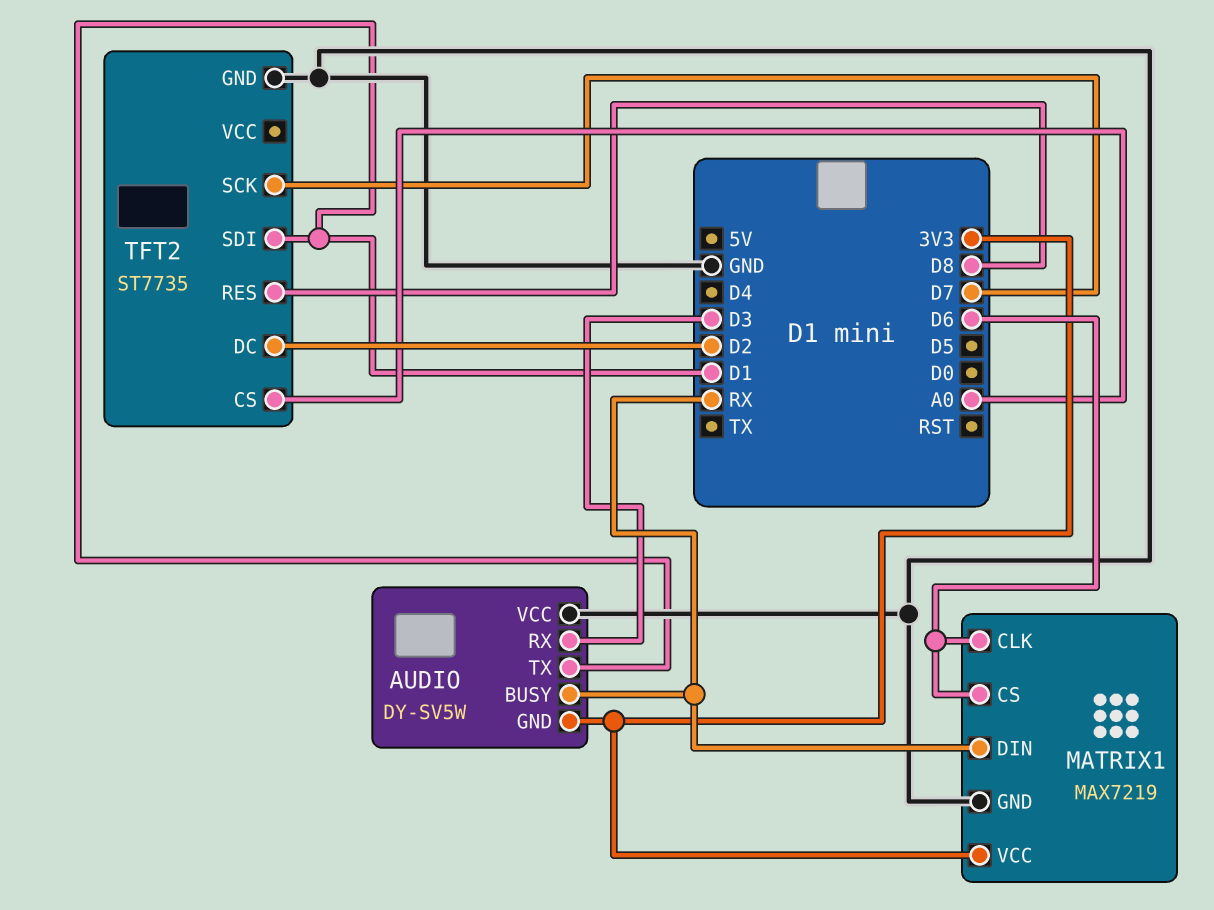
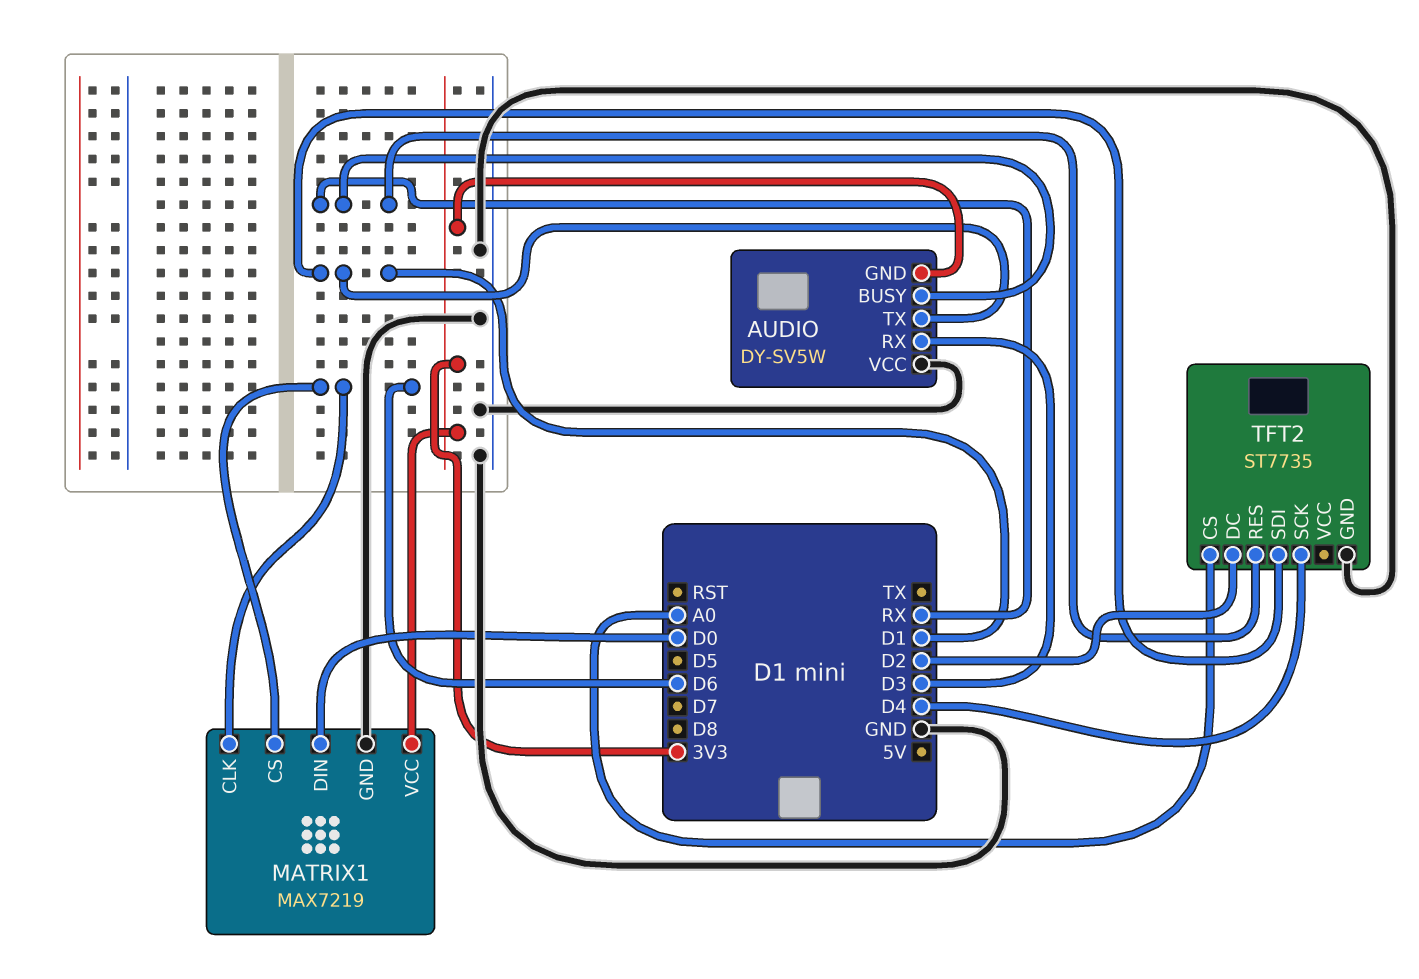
MATRIX1 pin DIN: RX -> D0
TFT2 pin RES: D8 -> RX
TFT2 pin SCK: D7 -> D4

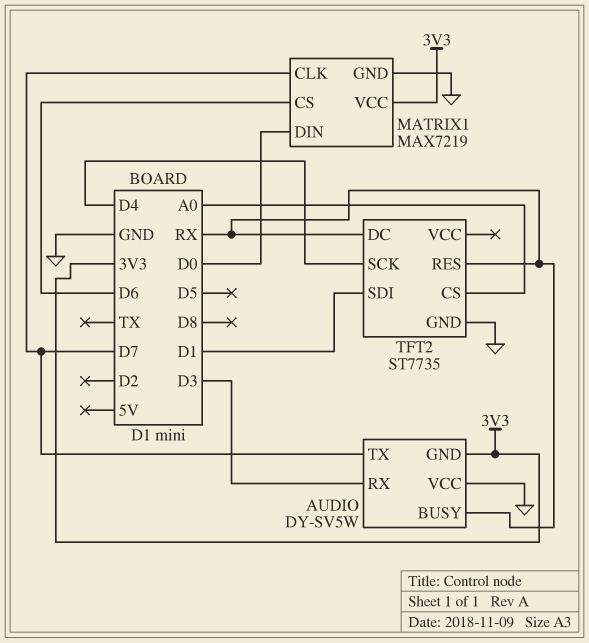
AUDIO pin TX: D1 -> D7
MATRIX1 pin CLK: D6 -> D7
TFT2 pin DC: D2 -> RX

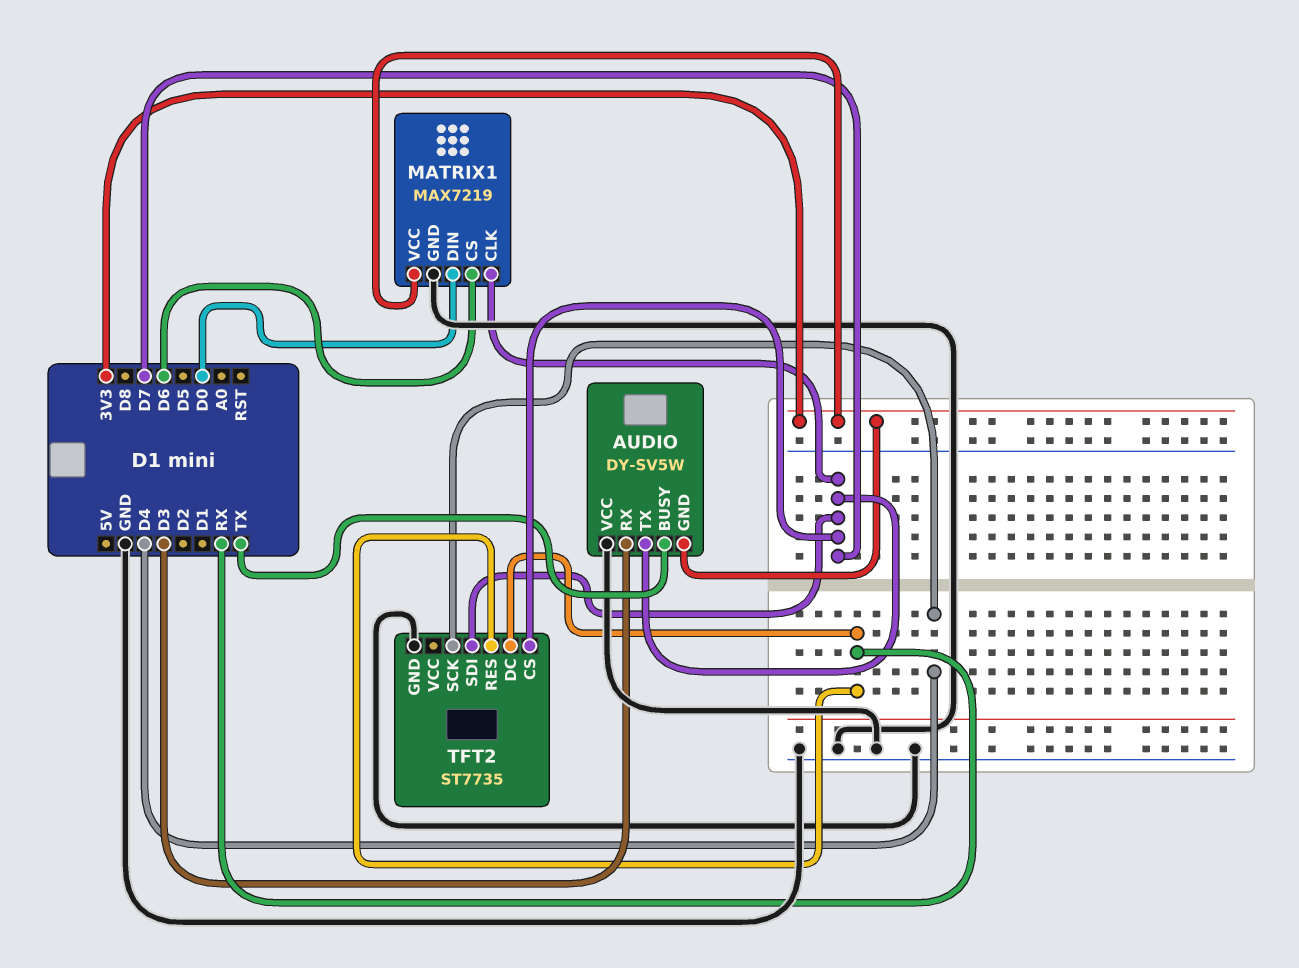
AUDIO pin BUSY: RX -> TX
TFT2 pin CS: A0 -> D7
TFT2 pin SDI: D1 -> D7

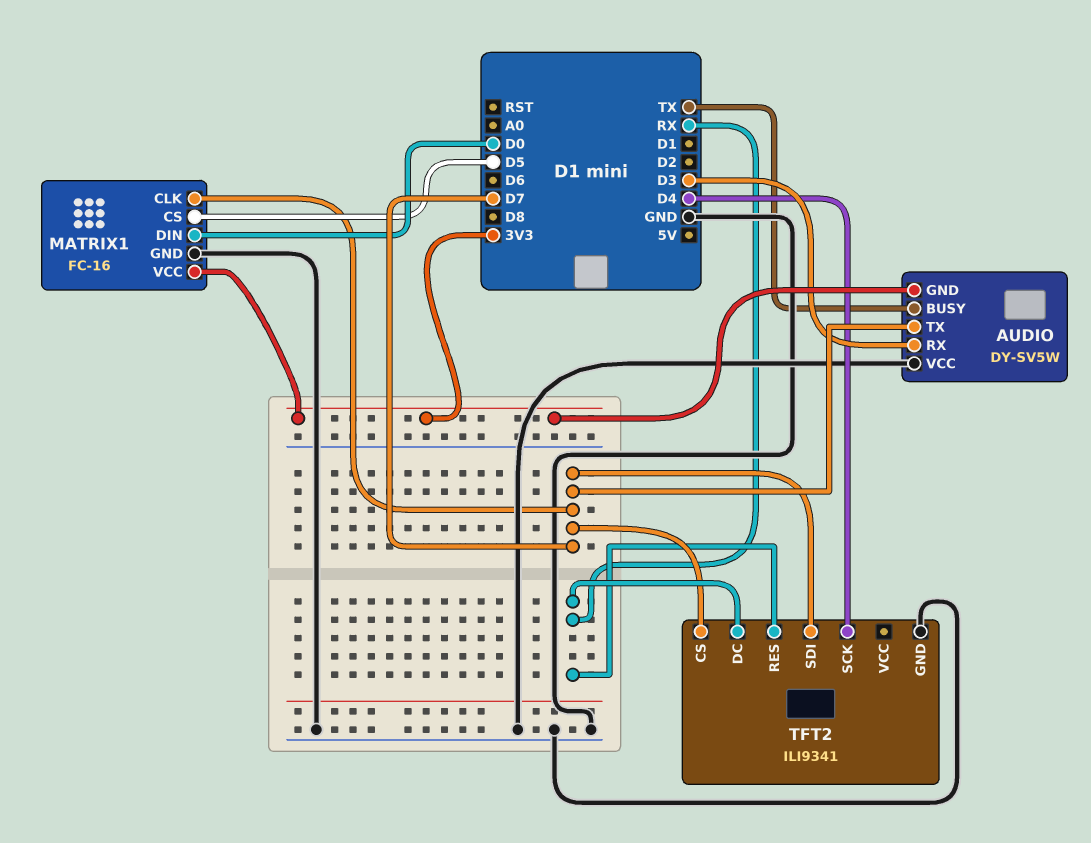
MATRIX1: MAX7219 -> FC-16
MATRIX1 pin CS: D6 -> D5
TFT2: ST7735 -> ILI9341

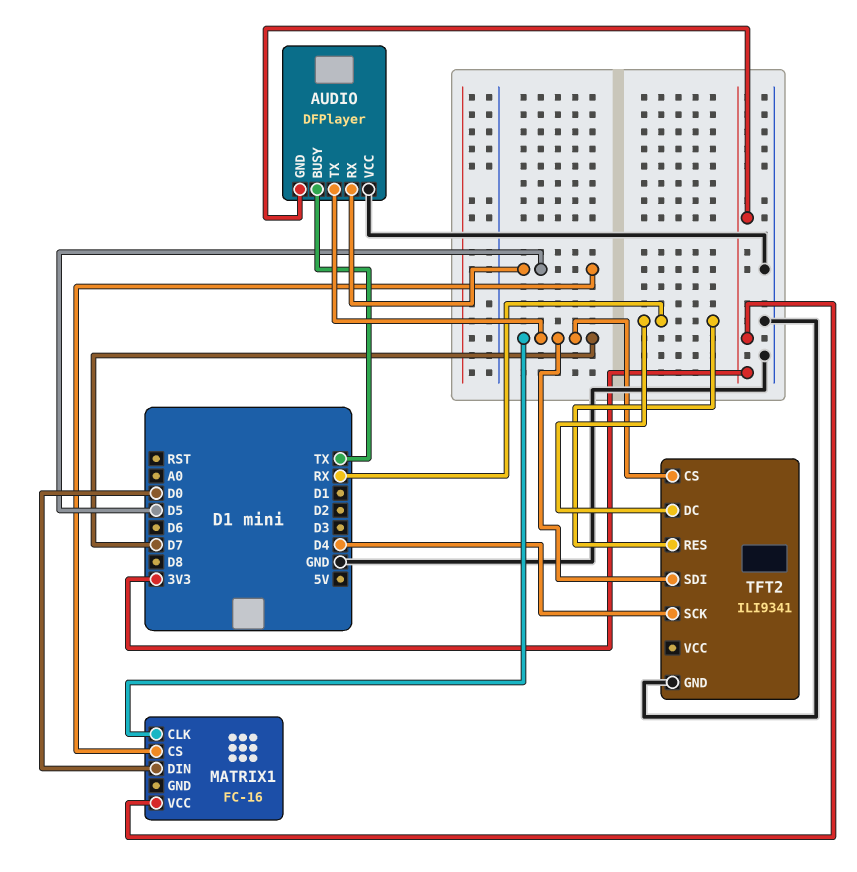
AUDIO: DY-SV5W -> DFPlayer
AUDIO pin RX: D3 -> D5
MATRIX1 pin GND: GND -> none

